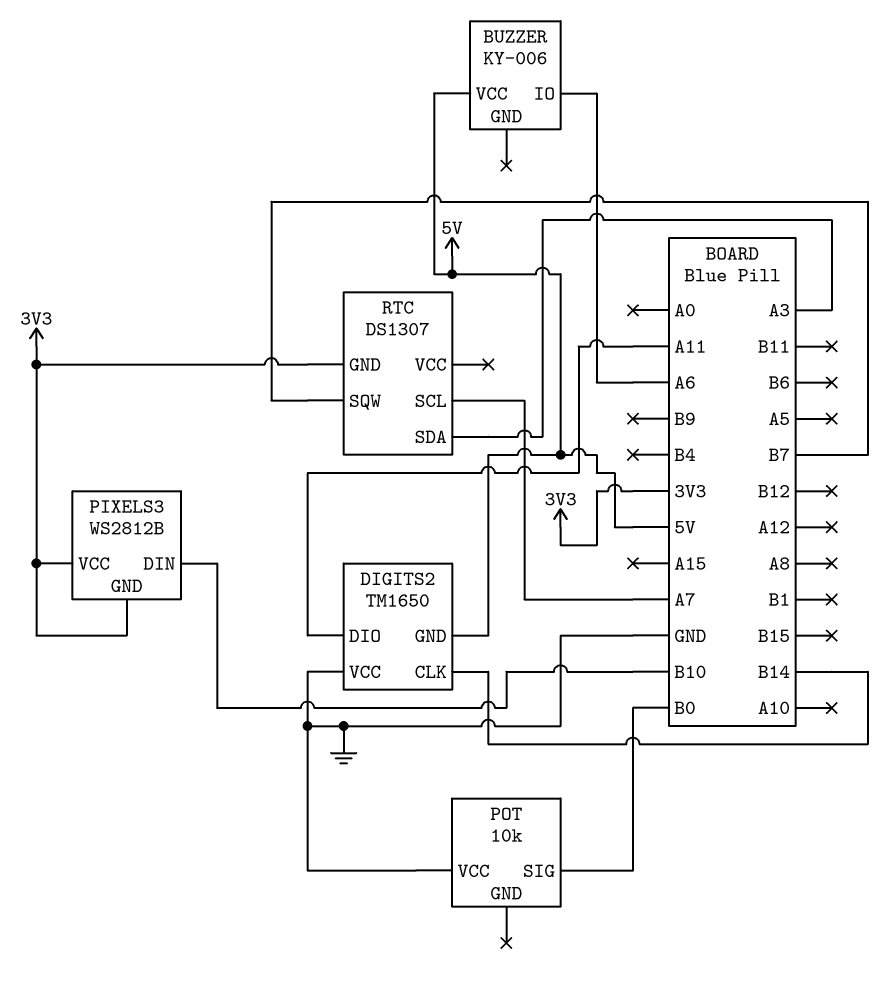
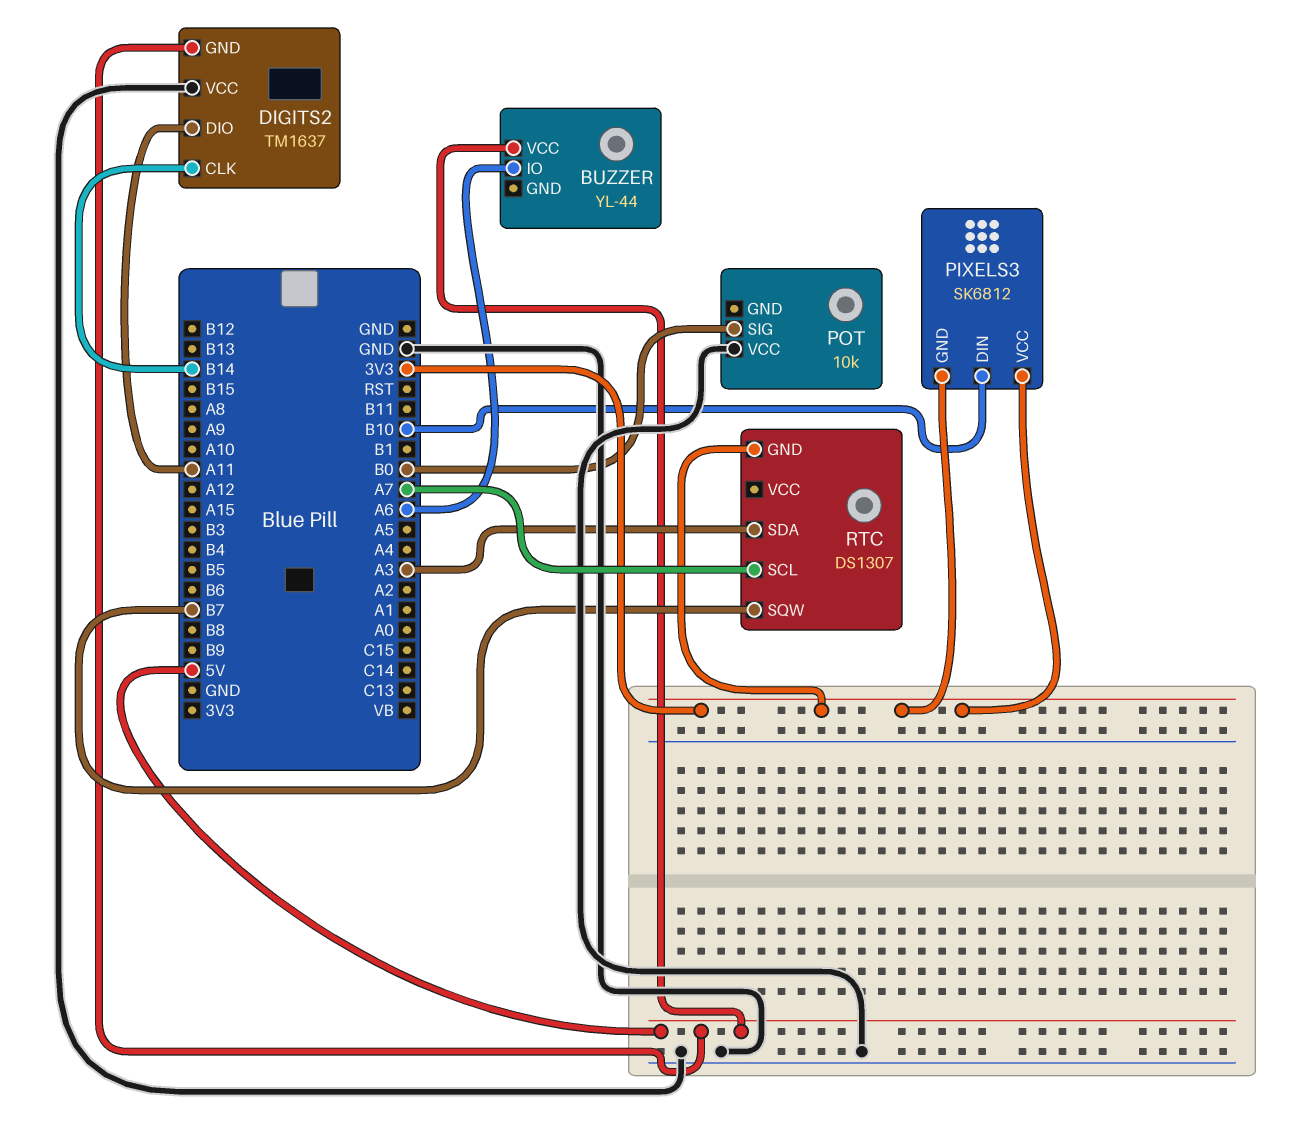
BUZZER: KY-006 -> YL-44
DIGITS2: TM1650 -> TM1637
PIXELS3: WS2812B -> SK6812

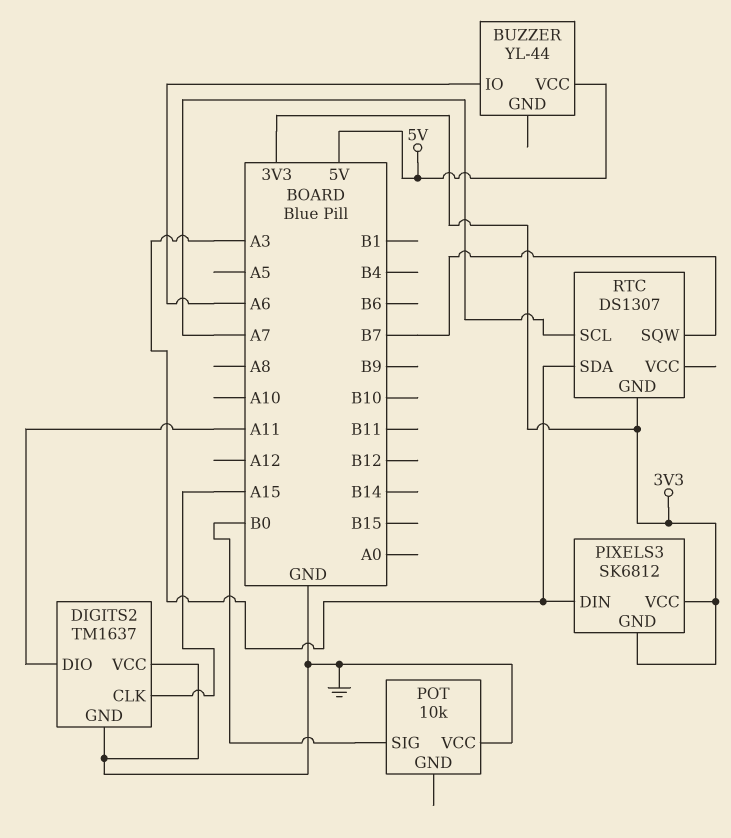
DIGITS2 pin CLK: B14 -> A15
DIGITS2 pin GND: 5V -> GND
PIXELS3 pin DIN: B10 -> A3

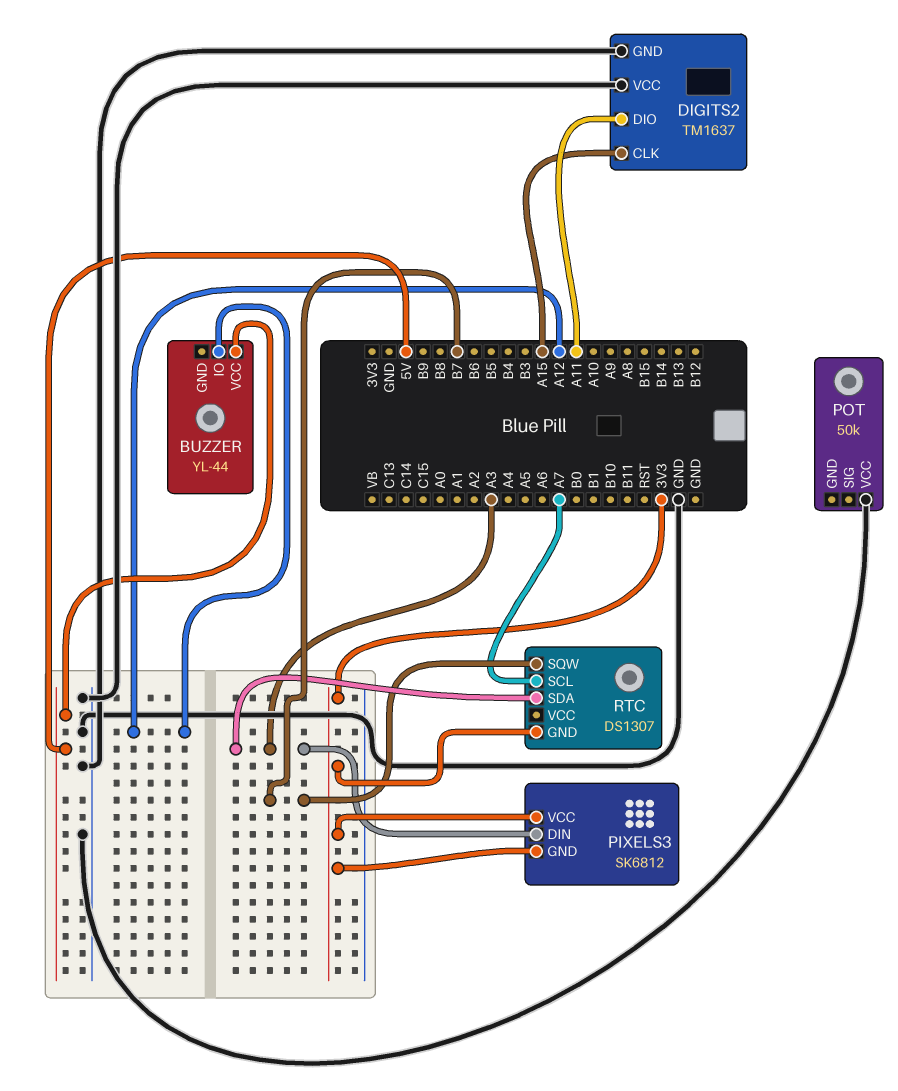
BUZZER pin IO: A6 -> A12
POT: 10k -> 50k
POT pin SIG: B0 -> none

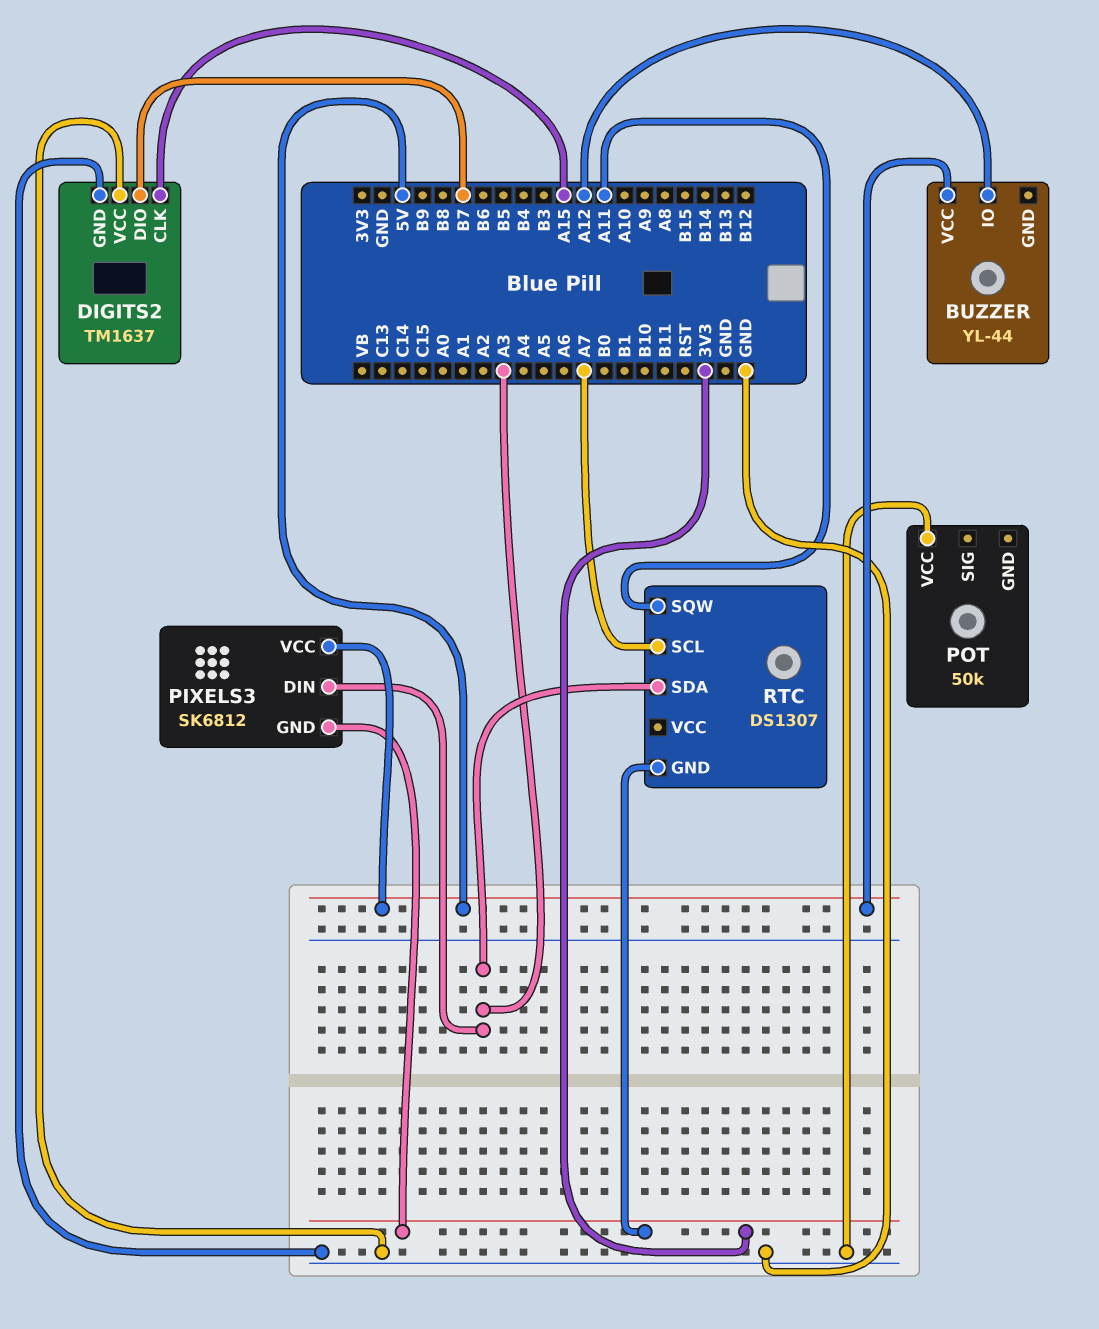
DIGITS2 pin DIO: A11 -> B7
PIXELS3 pin VCC: 3V3 -> 5V
RTC pin SQW: B7 -> A11

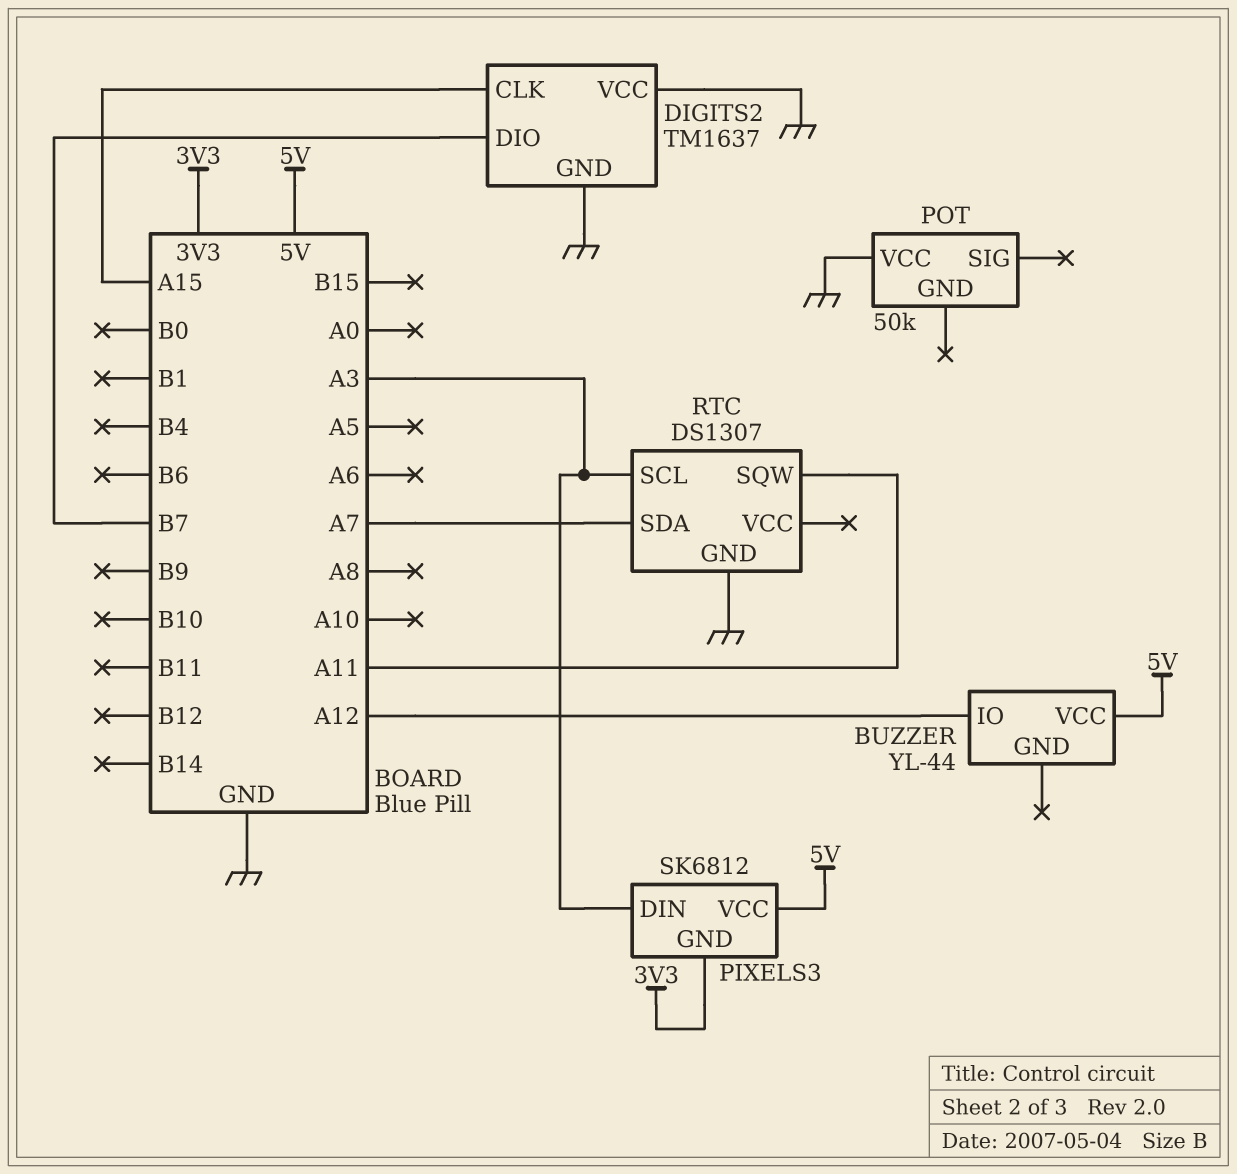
RTC pin GND: 3V3 -> GND
RTC pin SCL: A7 -> A3
RTC pin SDA: A3 -> A7

